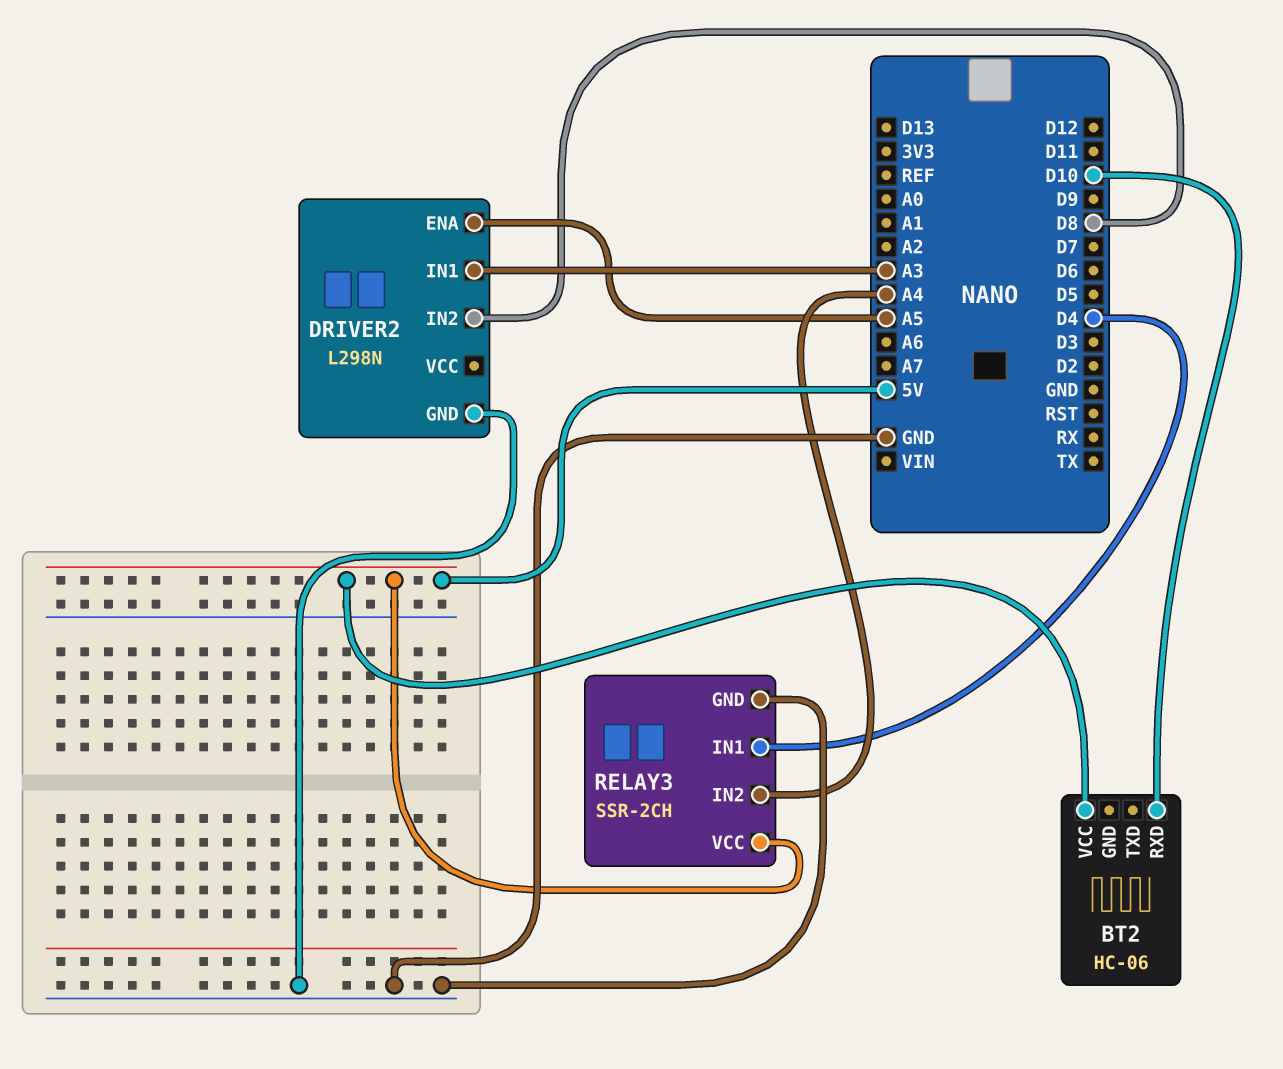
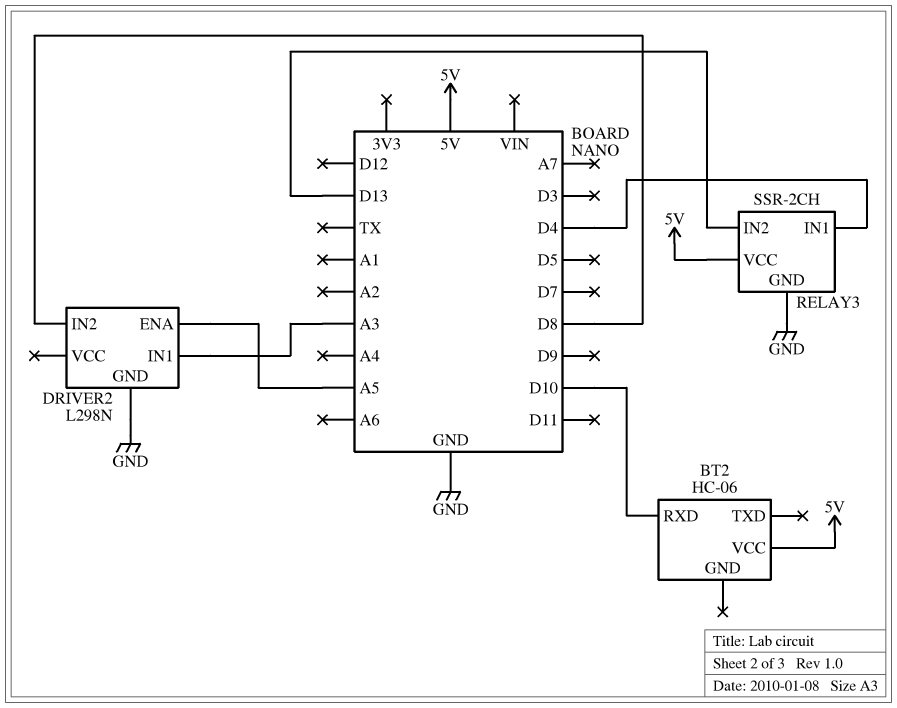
RELAY3 pin IN2: A4 -> D13

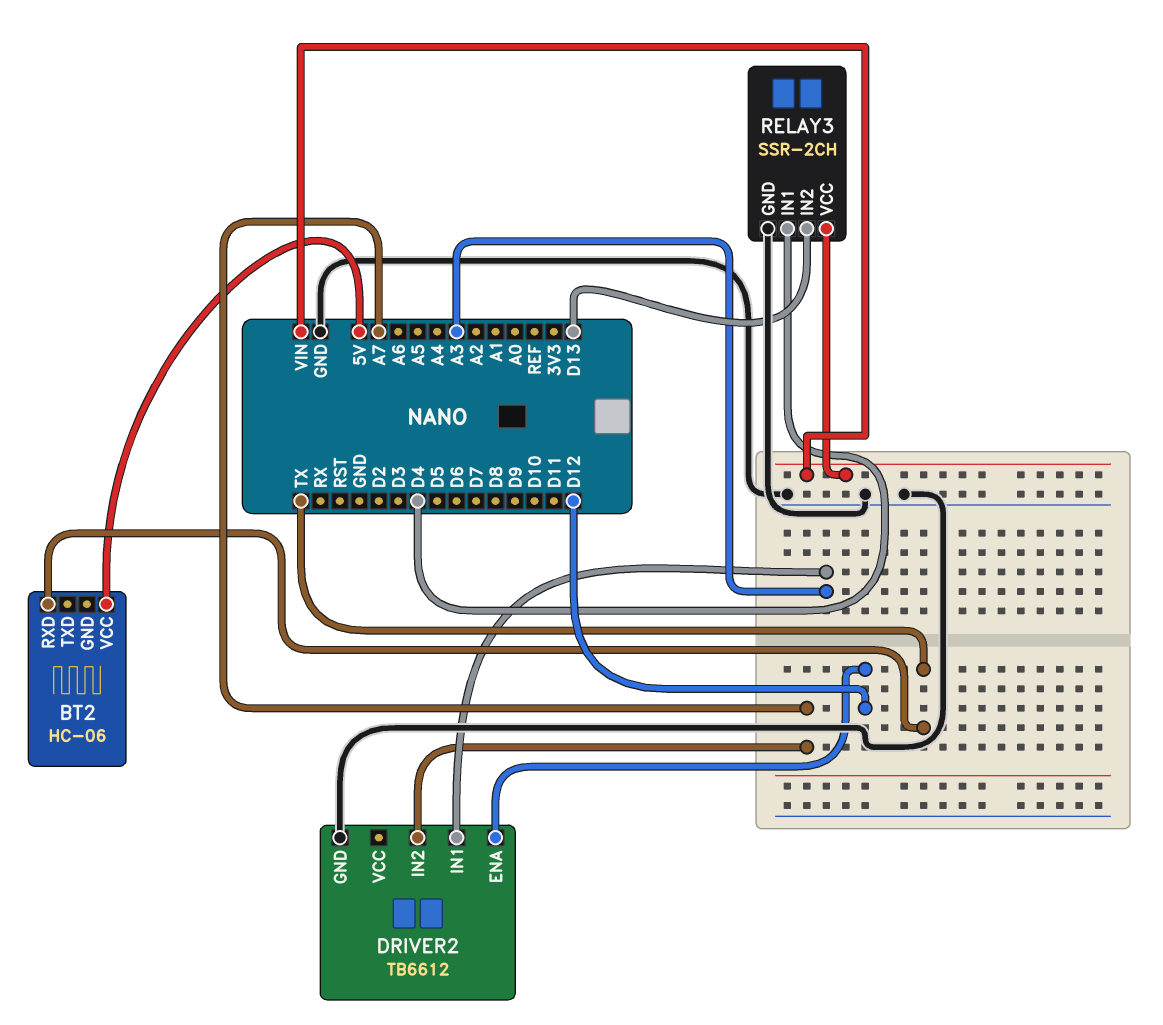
BT2 pin RXD: D10 -> TX
DRIVER2: L298N -> TB6612
DRIVER2 pin ENA: A5 -> D12
DRIVER2 pin IN2: D8 -> A7
RELAY3 pin VCC: 5V -> VIN

